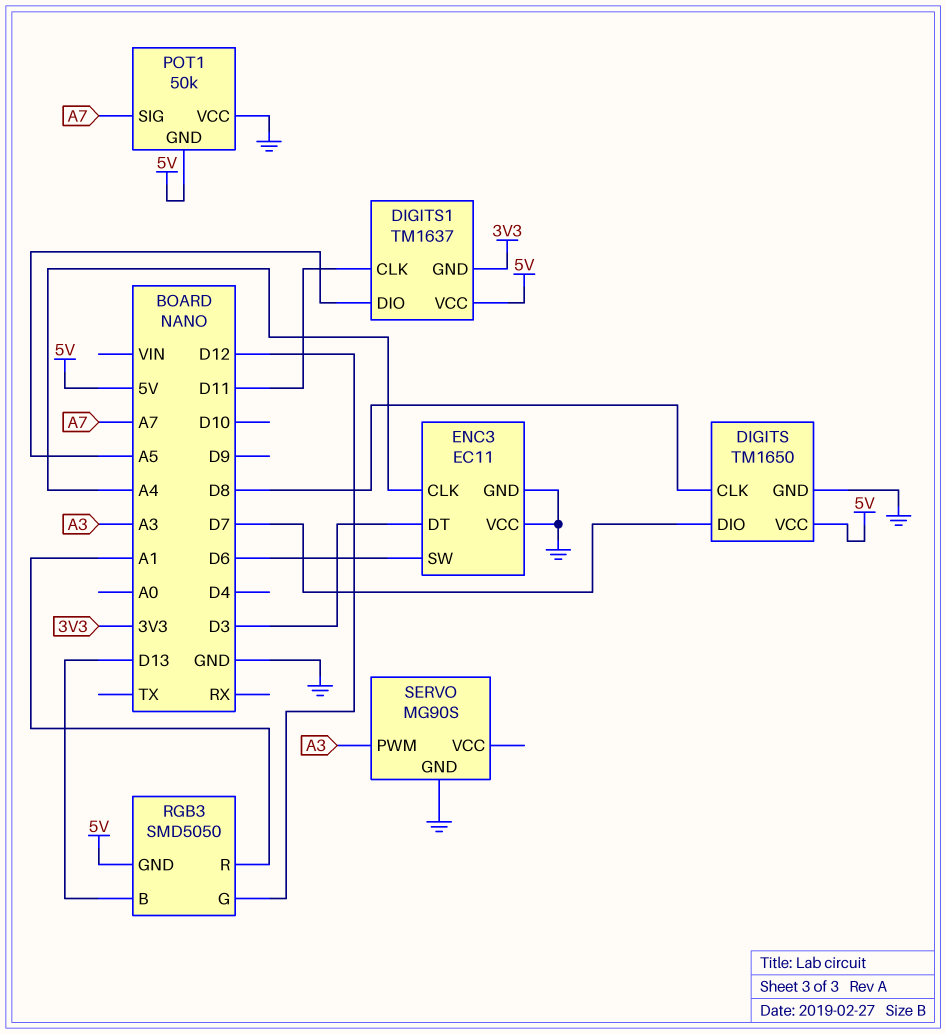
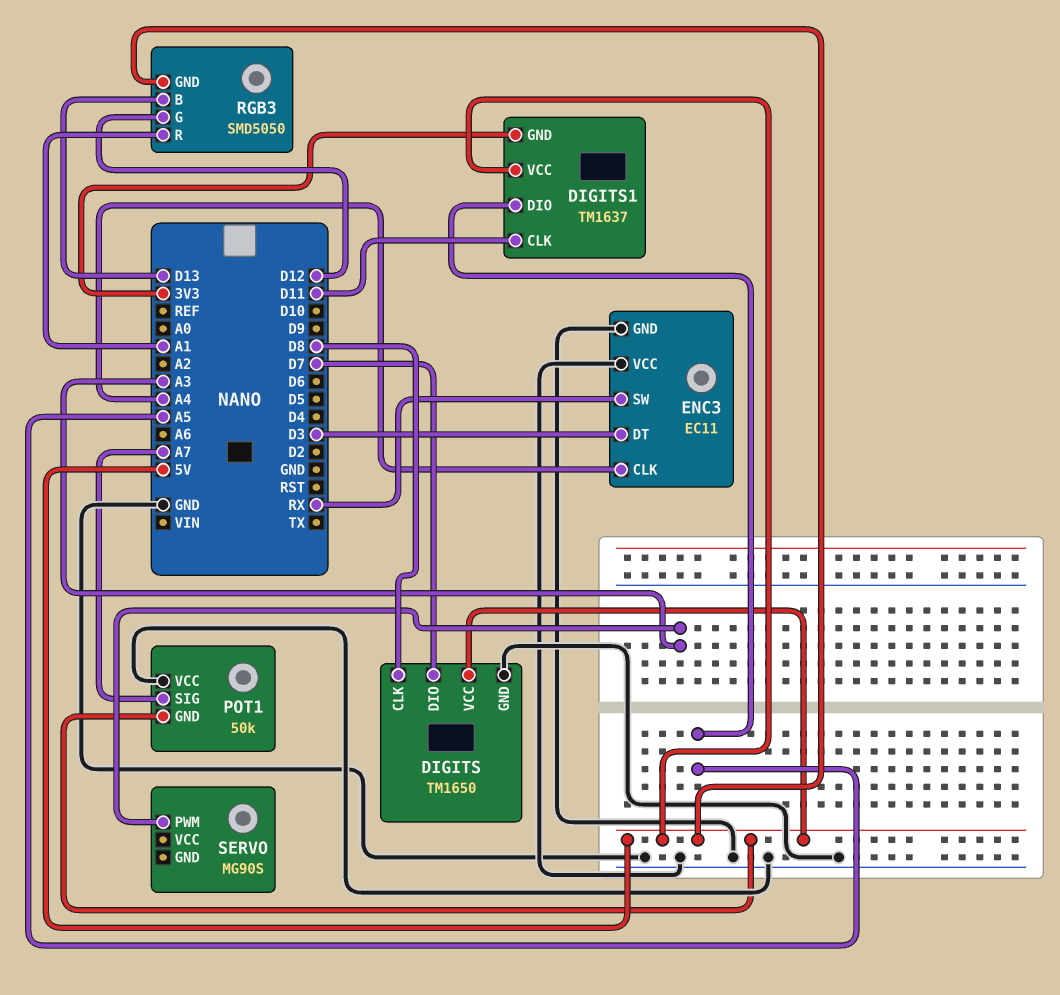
ENC3 pin SW: D6 -> RX
SERVO pin GND: GND -> none

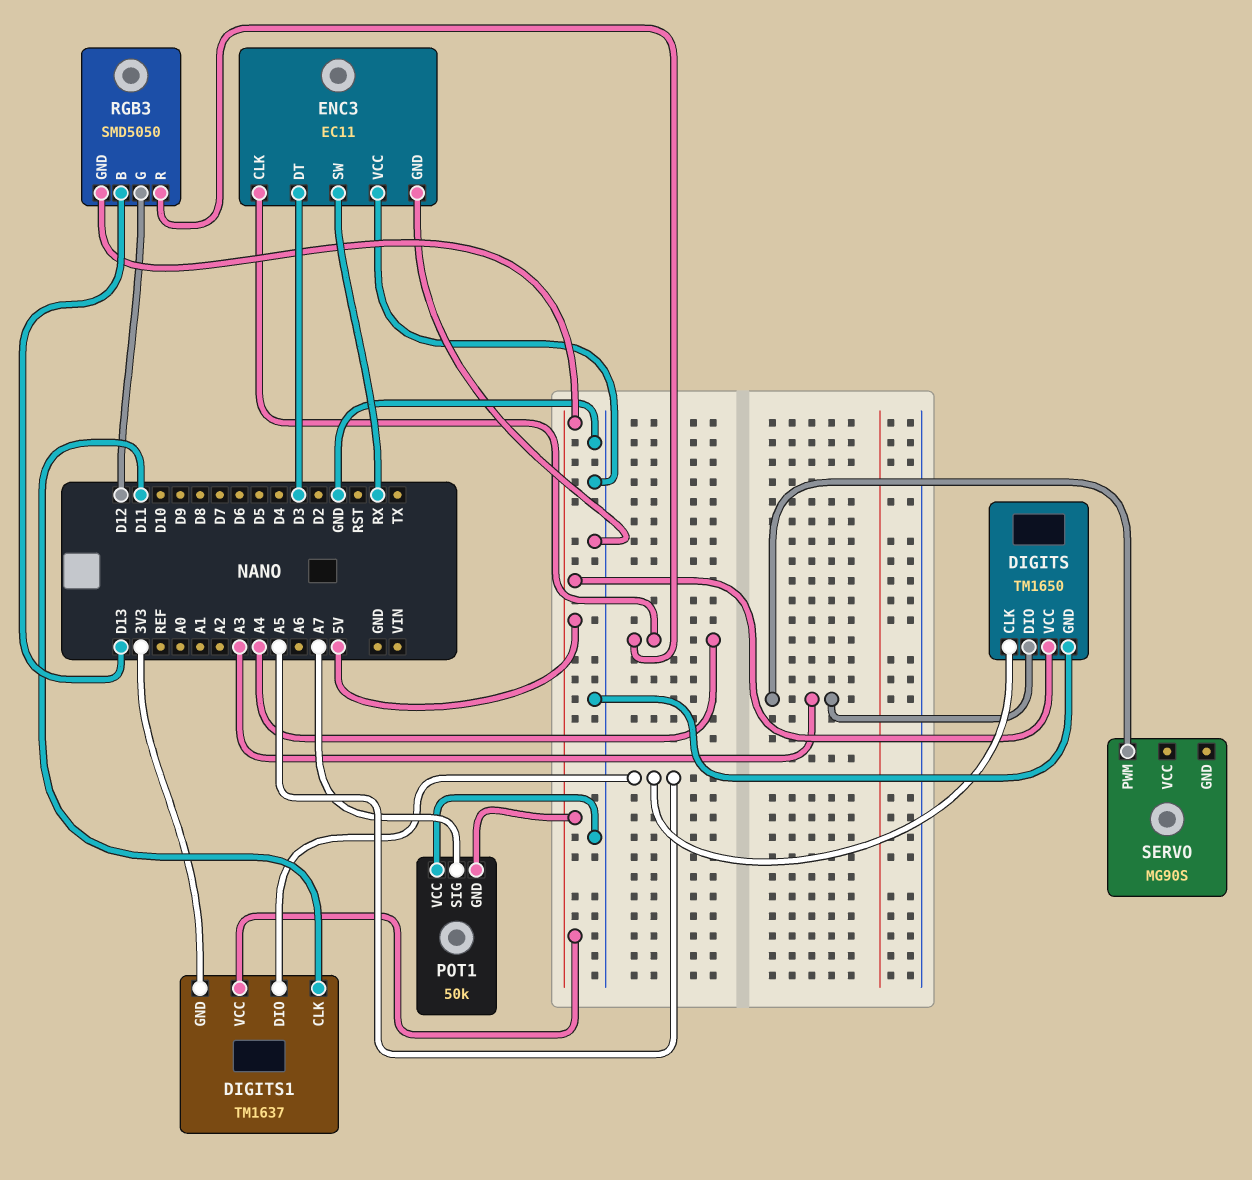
DIGITS pin CLK: D8 -> A5
DIGITS pin DIO: D7 -> A3
RGB3 pin R: A1 -> A4

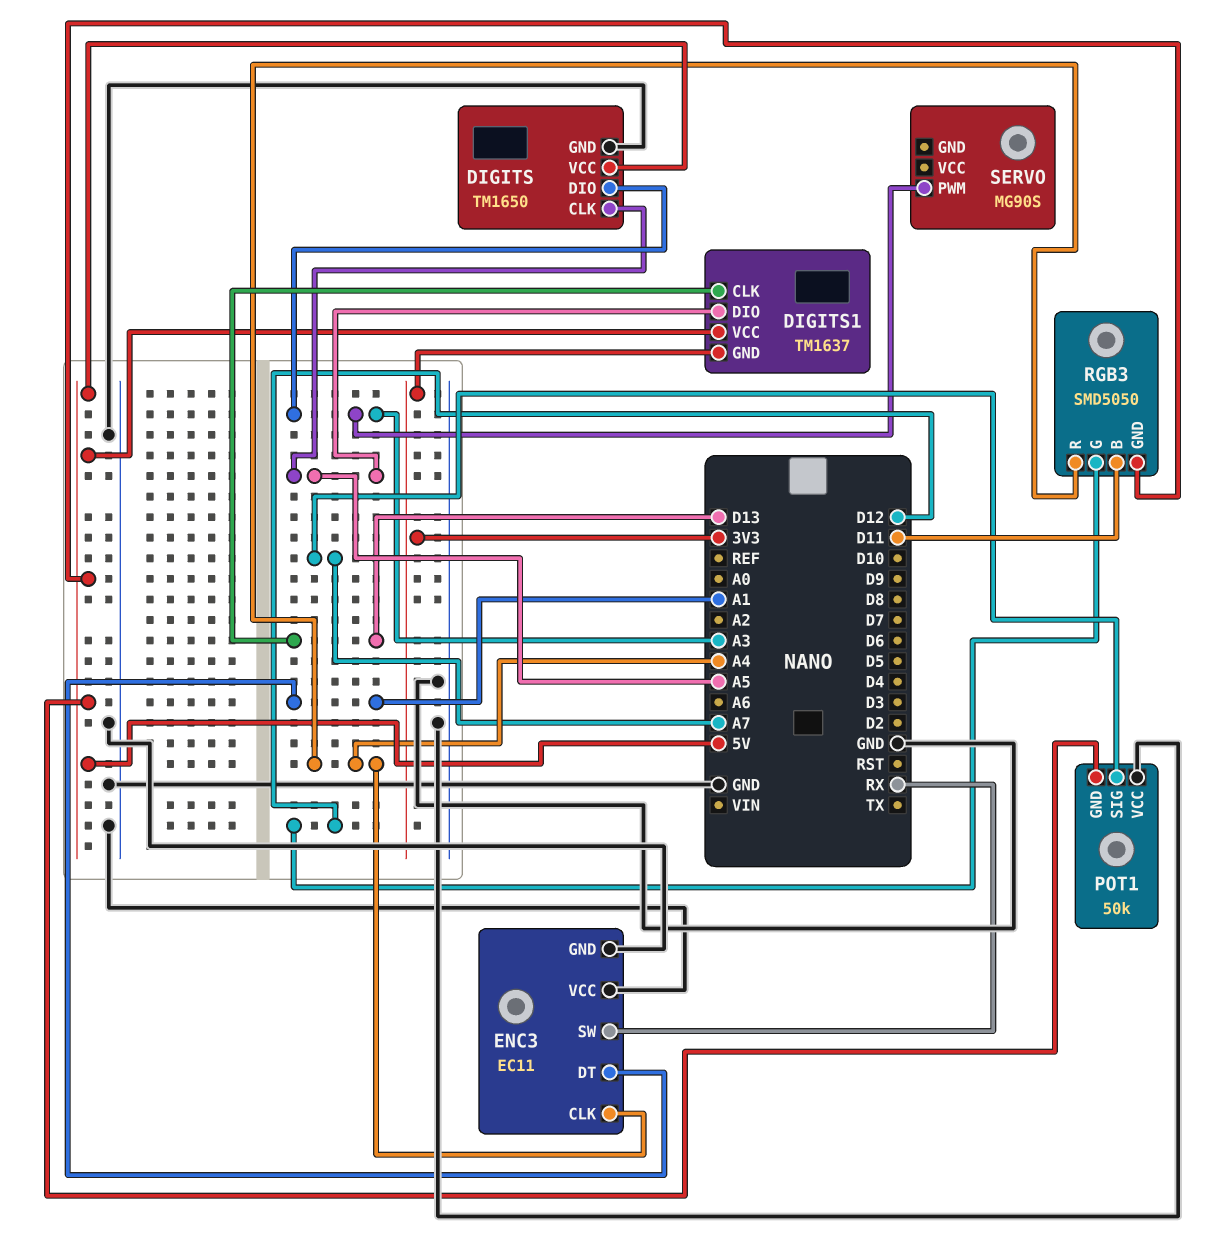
DIGITS1 pin CLK: D11 -> D13
ENC3 pin DT: D3 -> A1
RGB3 pin B: D13 -> D11

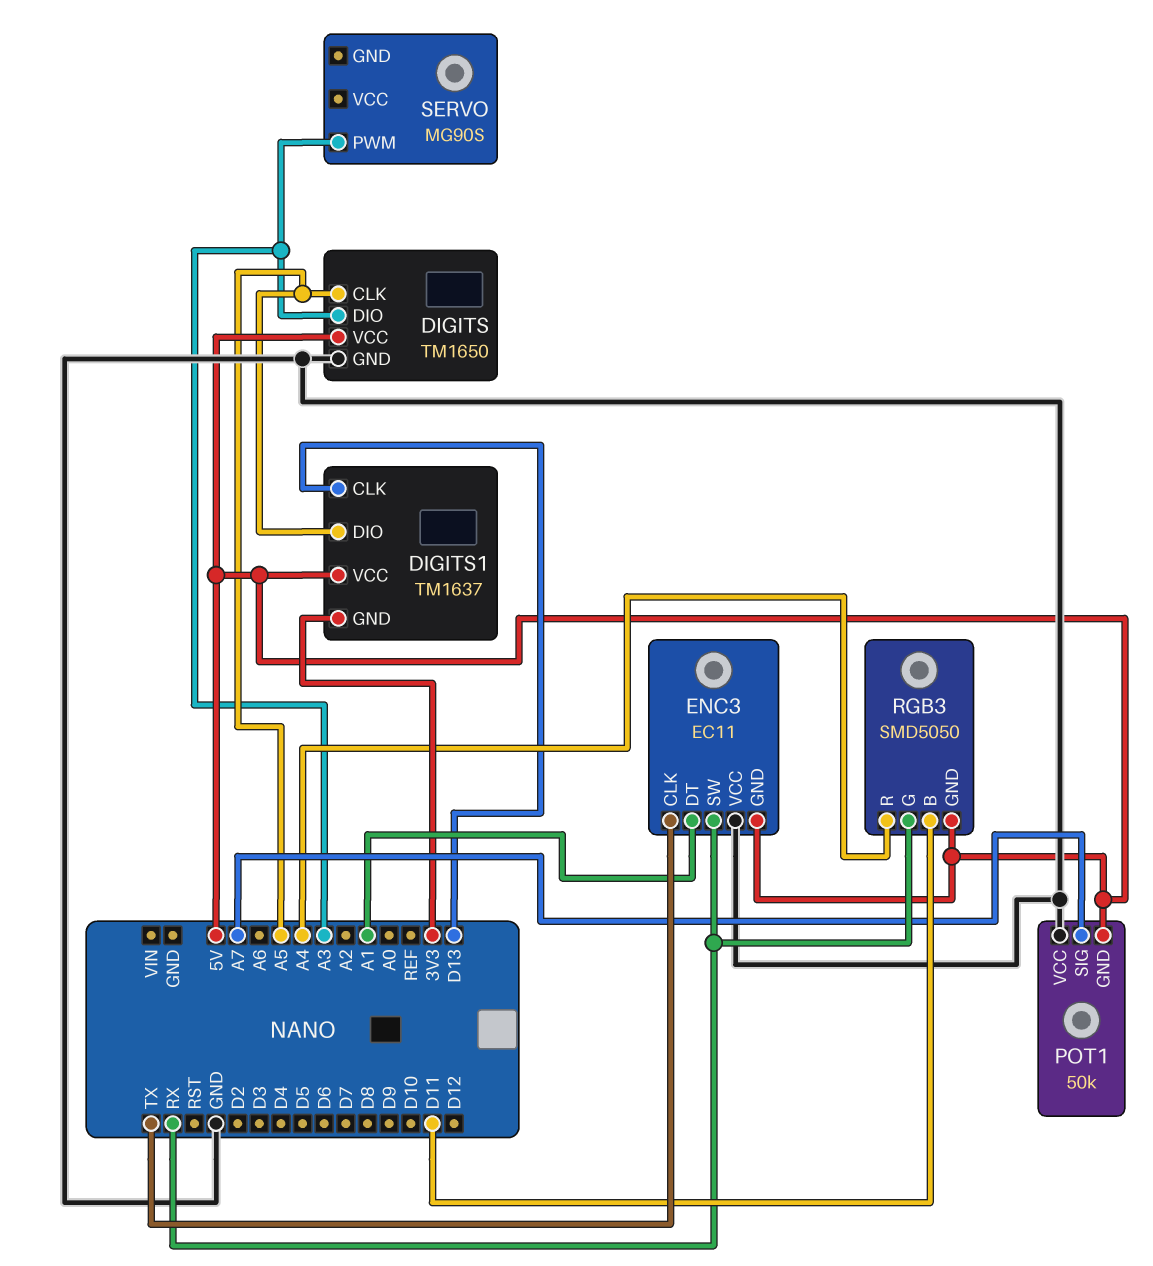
ENC3 pin CLK: A4 -> TX
ENC3 pin GND: GND -> 5V
RGB3 pin G: D12 -> RX

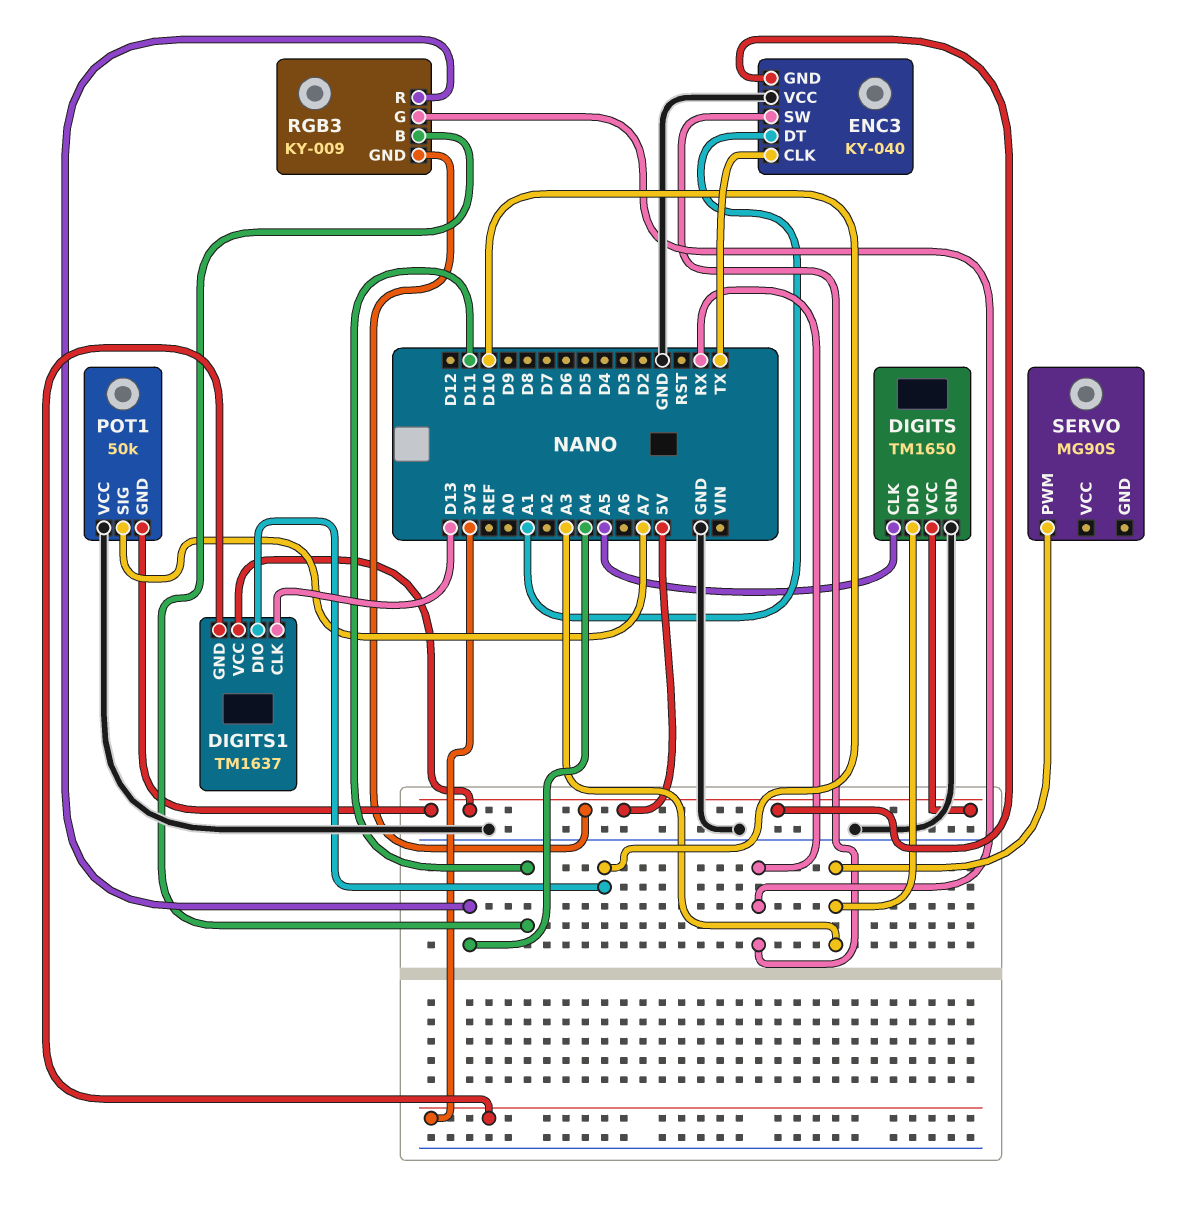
DIGITS1 pin DIO: A5 -> D10
ENC3: EC11 -> KY-040
RGB3: SMD5050 -> KY-009

